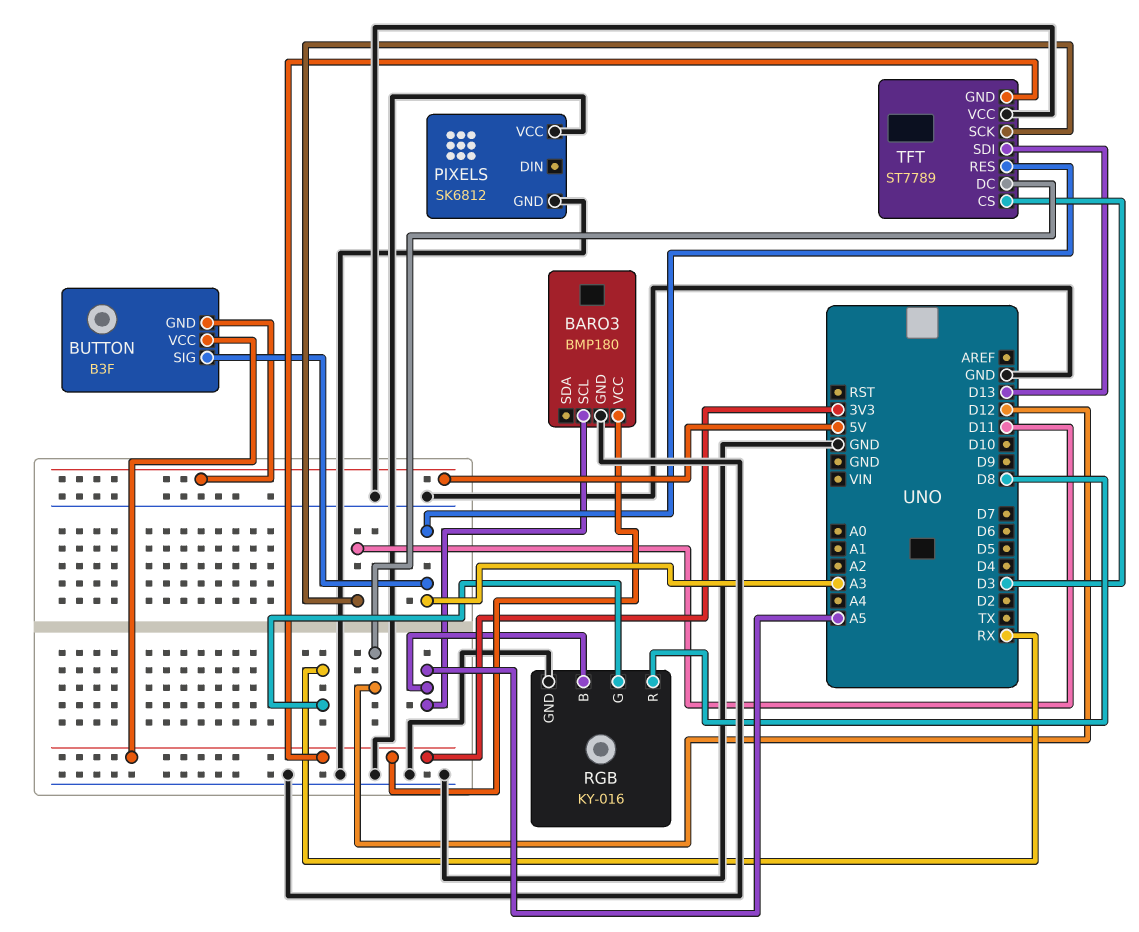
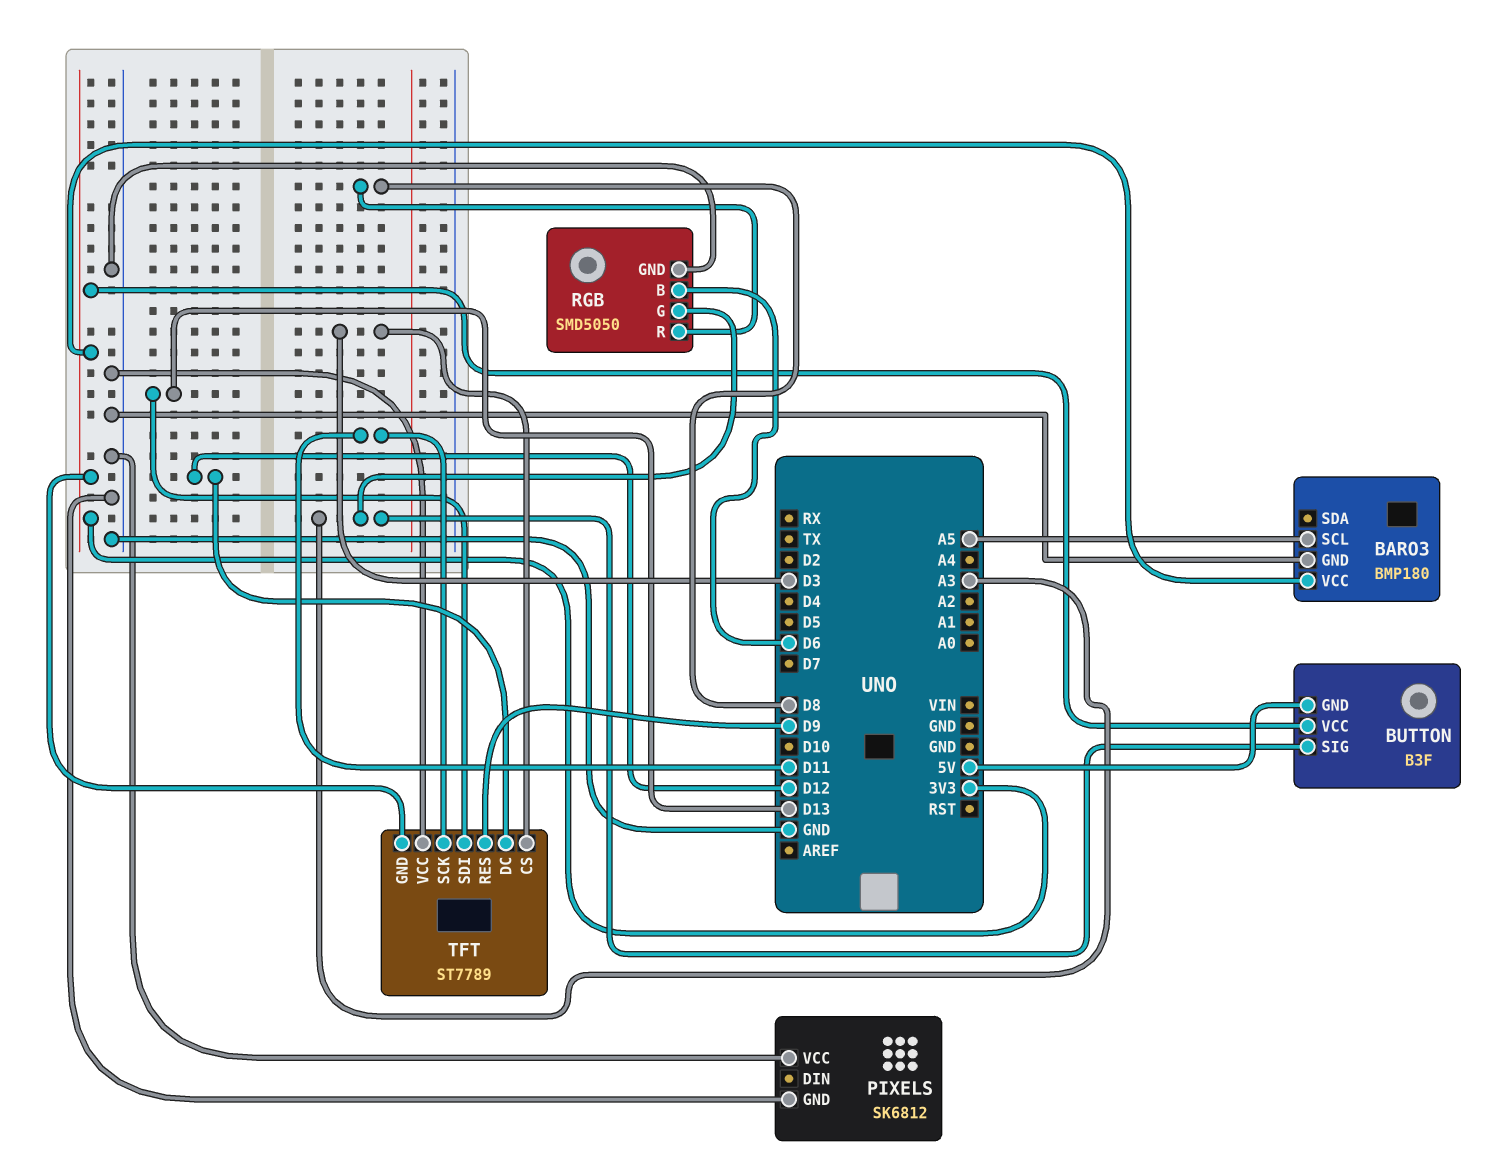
RGB: KY-016 -> SMD5050
RGB pin B: A5 -> D6
RGB pin G: RX -> A3
TFT pin RES: A3 -> D9

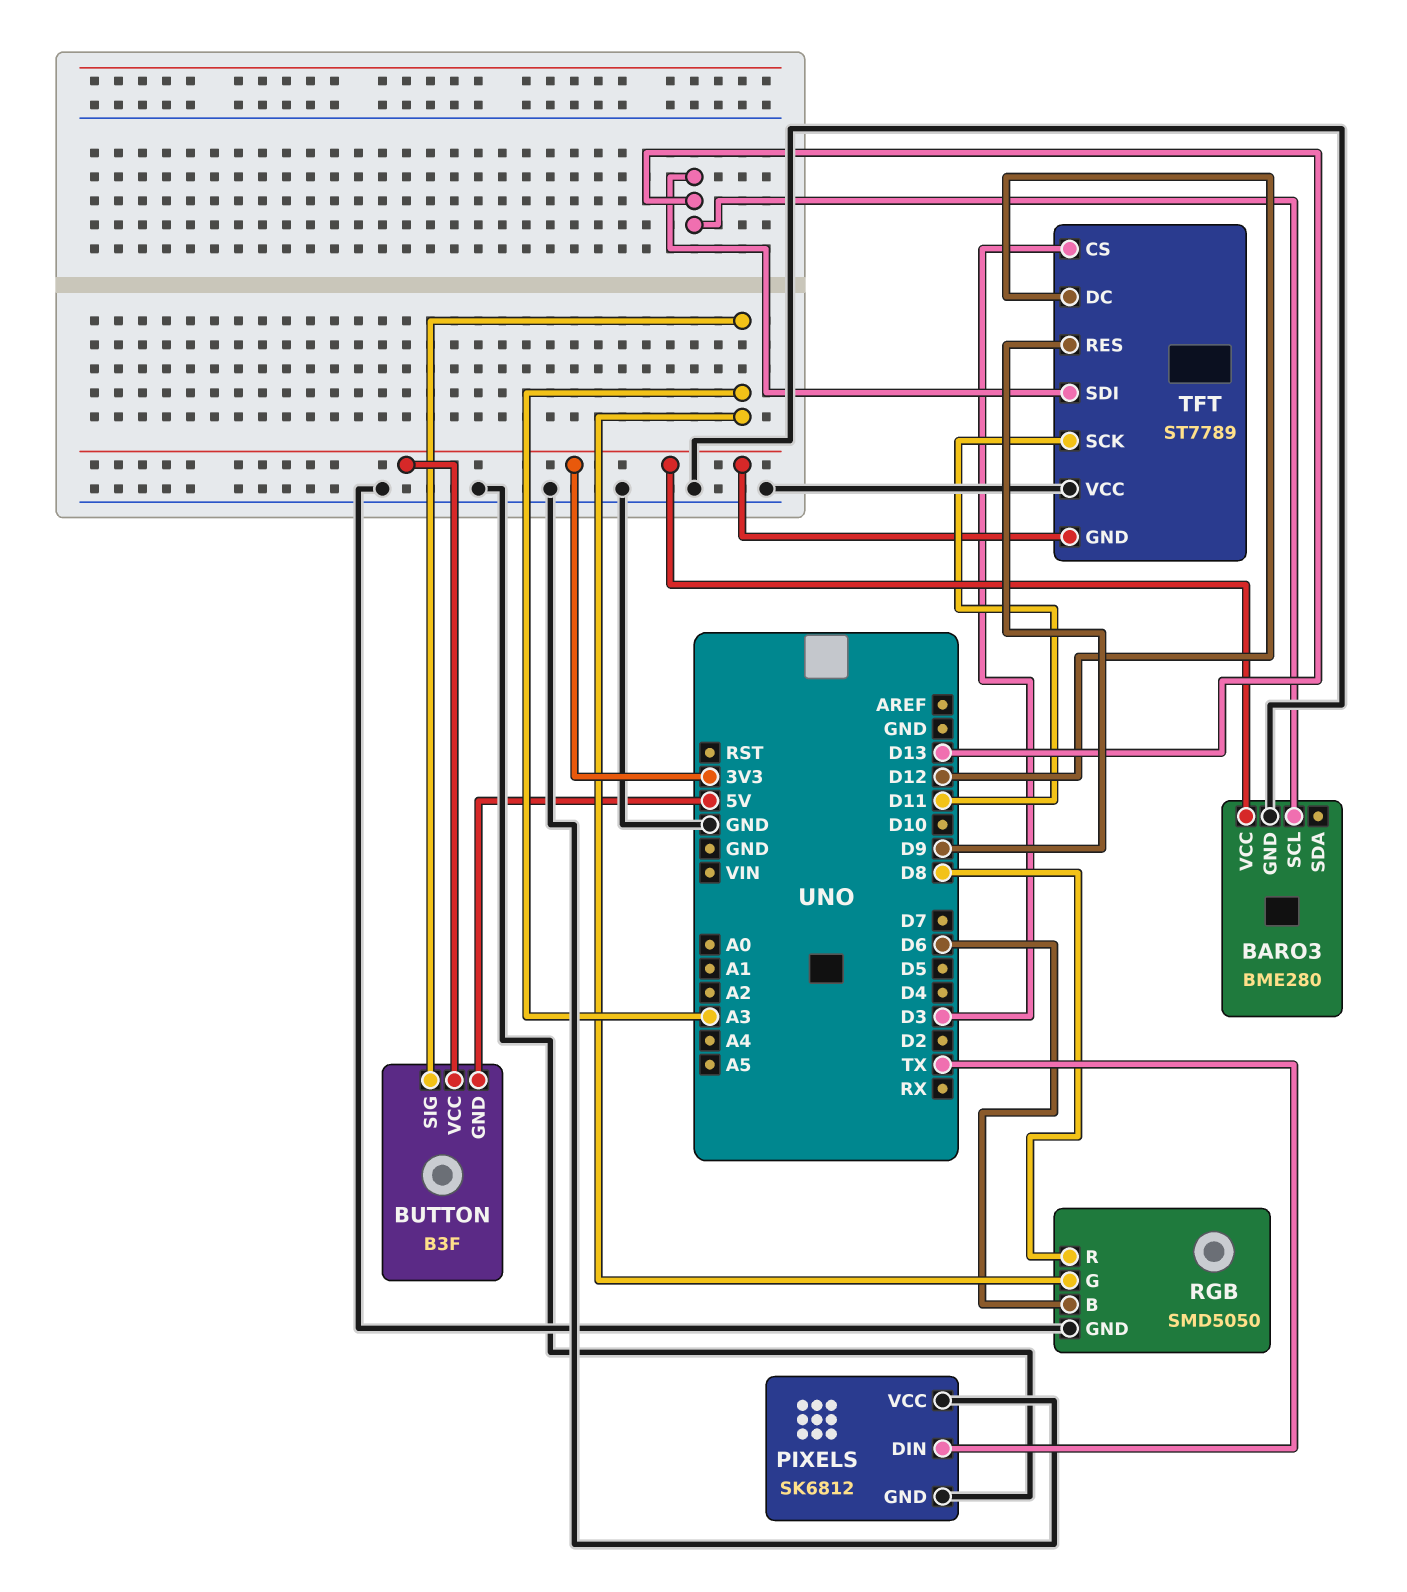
BARO3: BMP180 -> BME280
BARO3 pin SCL: A5 -> D13
PIXELS pin DIN: none -> TX

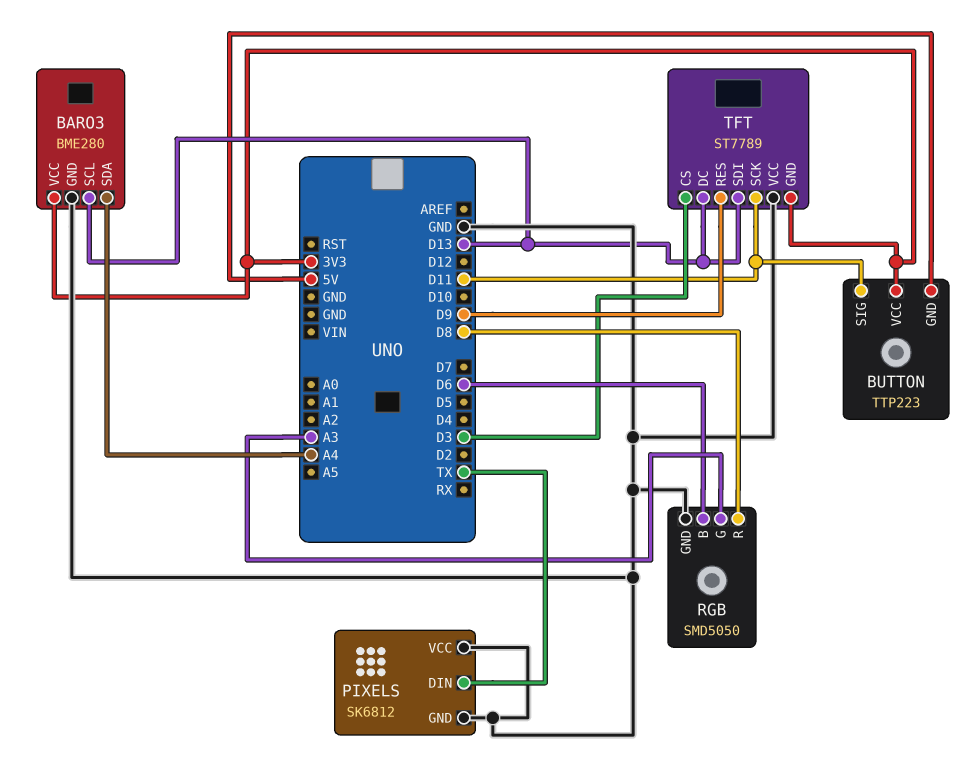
BARO3 pin SDA: none -> A4
BUTTON: B3F -> TTP223
BUTTON pin SIG: A3 -> D11
TFT pin DC: D12 -> D13

